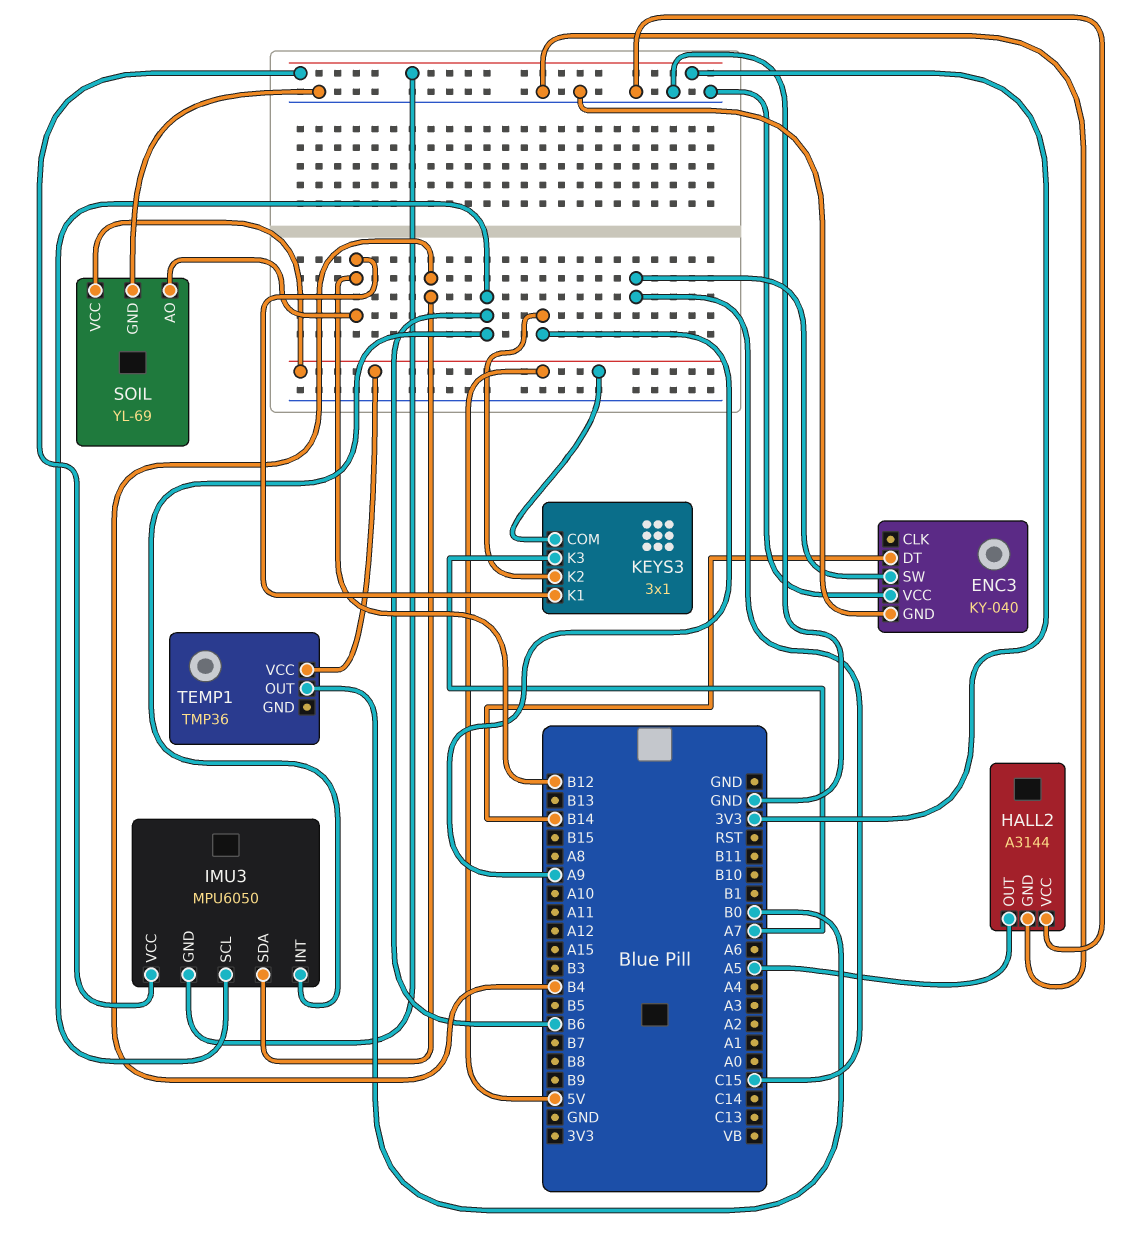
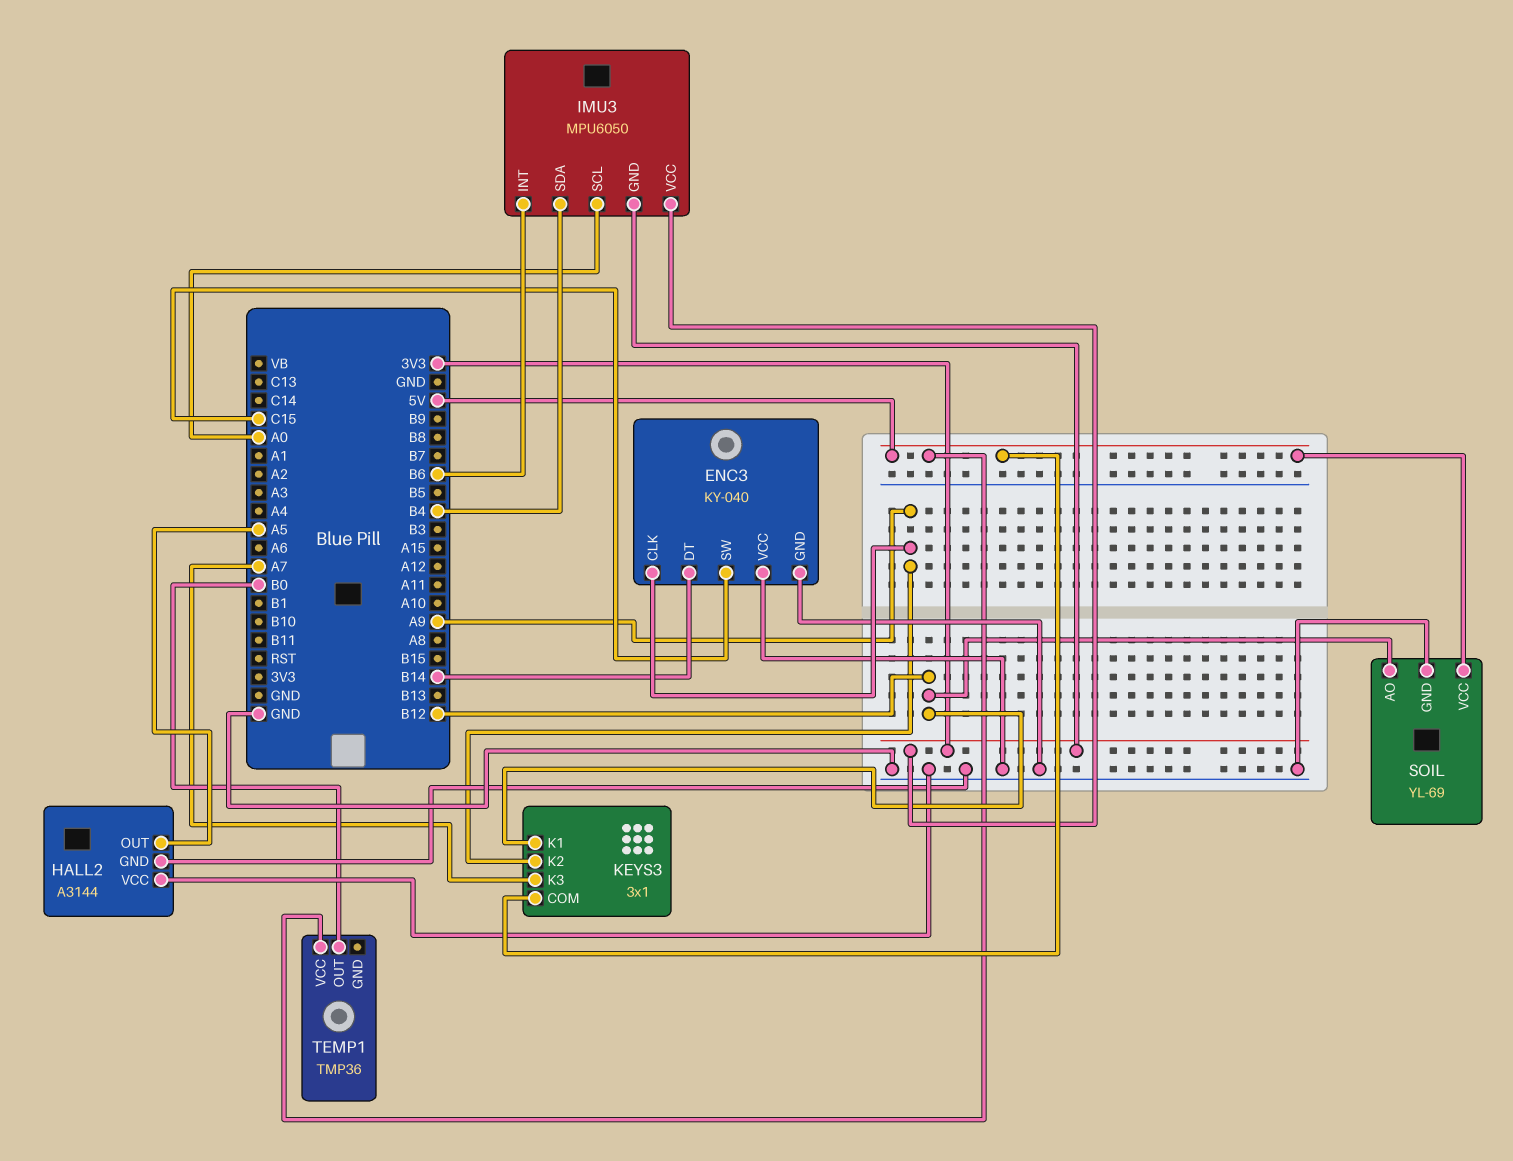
ENC3 pin CLK: none -> A9
IMU3 pin SCL: B6 -> A0

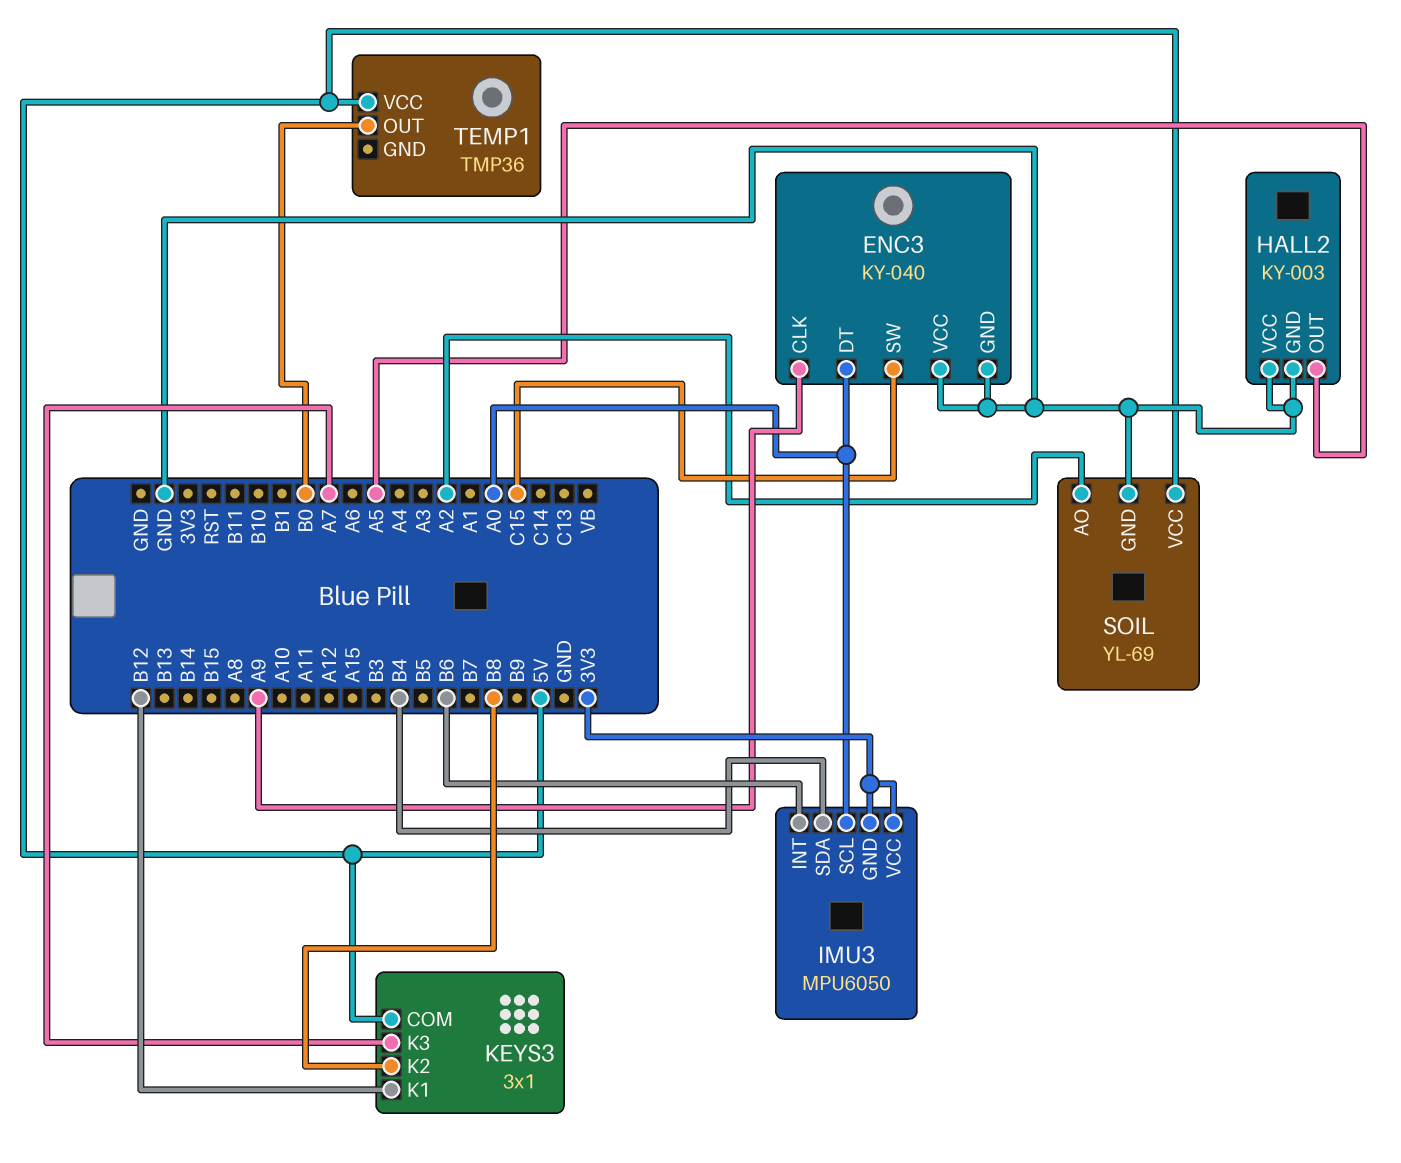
ENC3 pin DT: B14 -> A0
HALL2: A3144 -> KY-003
KEYS3 pin K2: A9 -> B8
SOIL pin AO: B12 -> A2

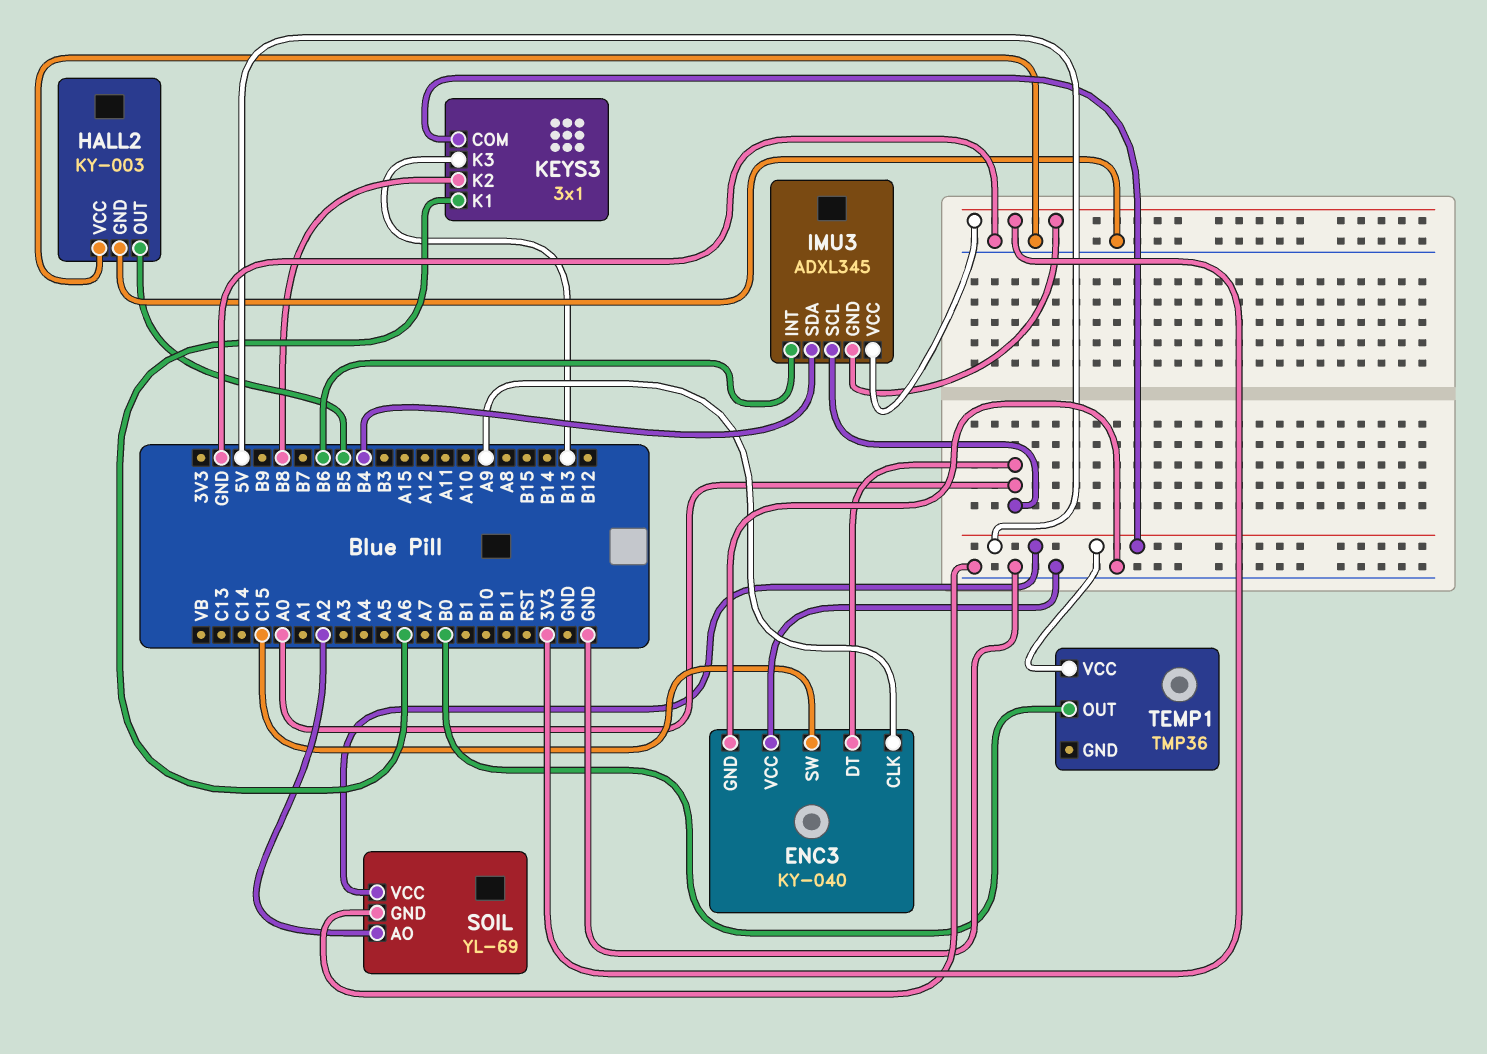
HALL2 pin OUT: A5 -> B5
IMU3: MPU6050 -> ADXL345
KEYS3 pin K1: B12 -> A6
KEYS3 pin K3: A7 -> B13

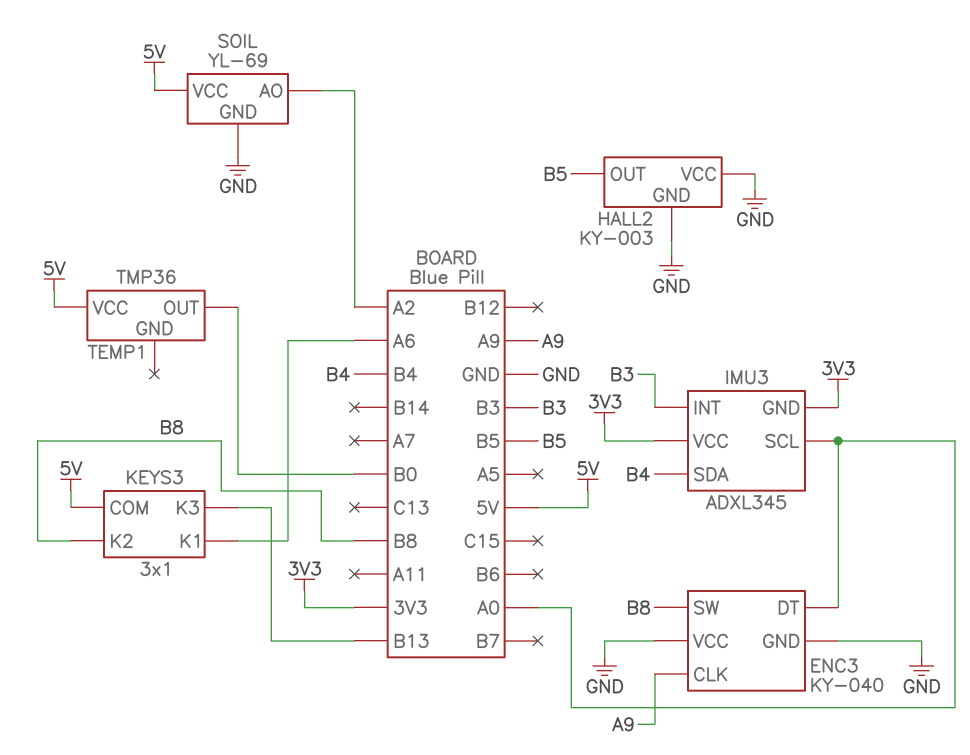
ENC3 pin SW: C15 -> B8
IMU3 pin INT: B6 -> B3

